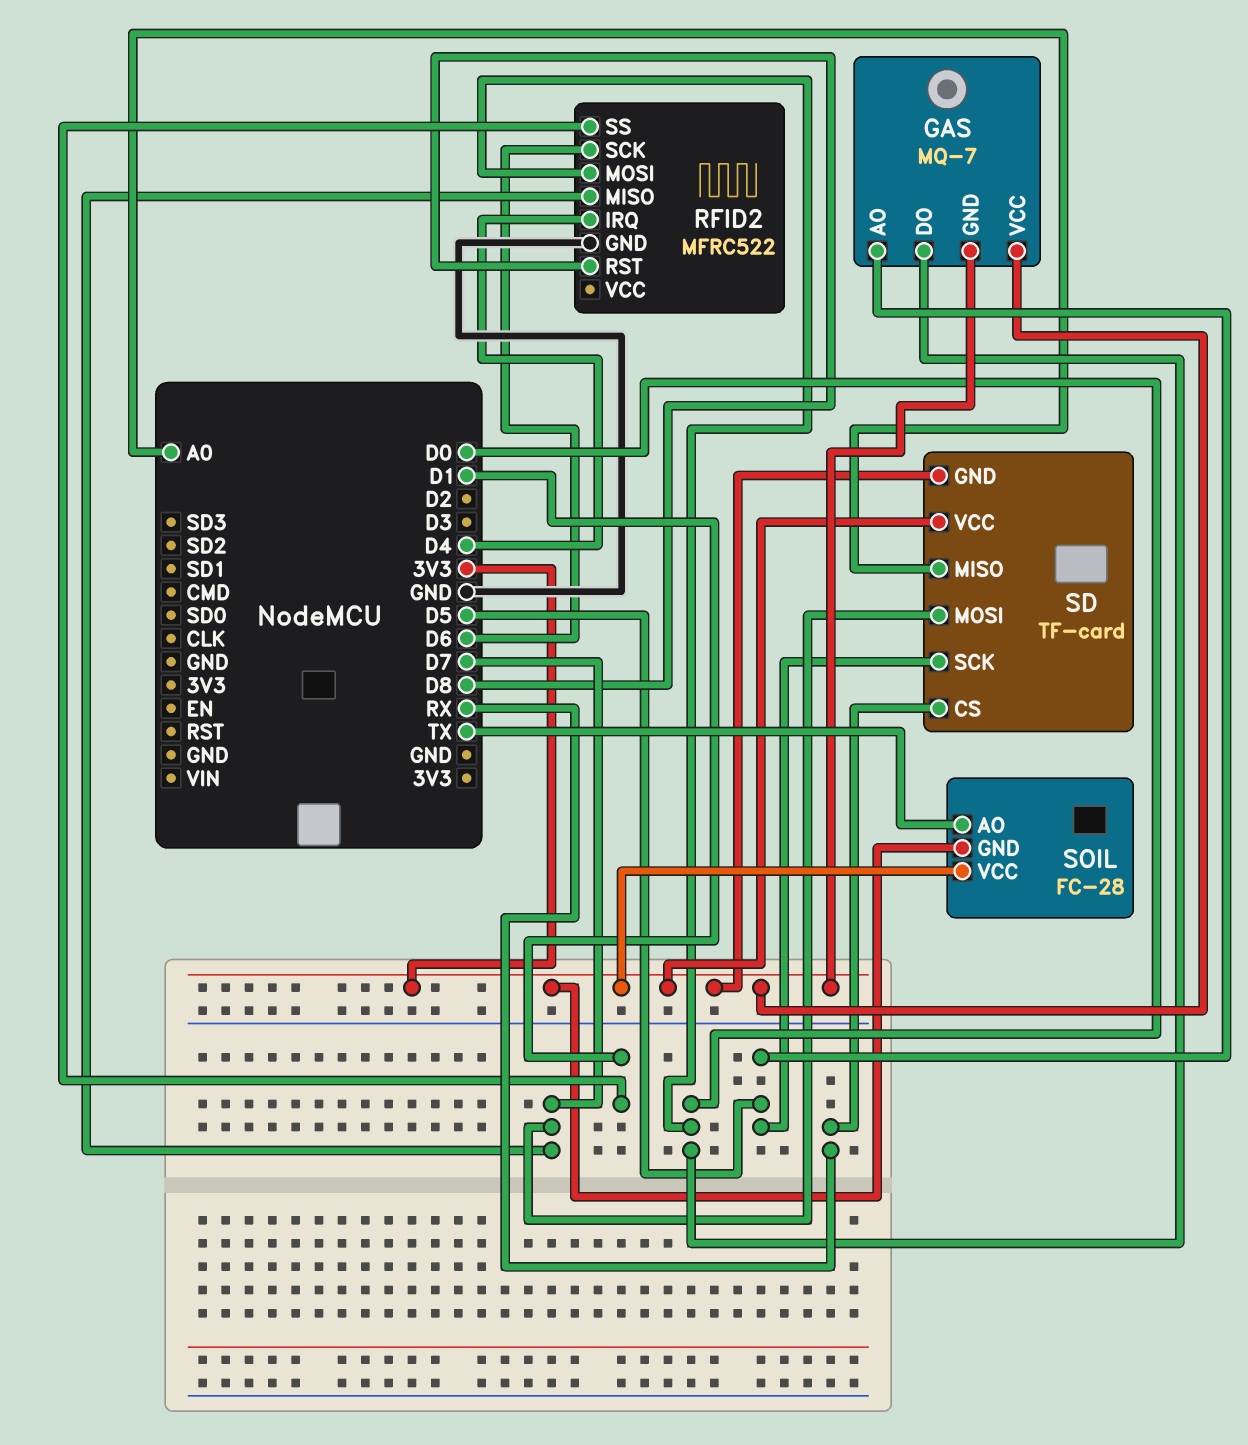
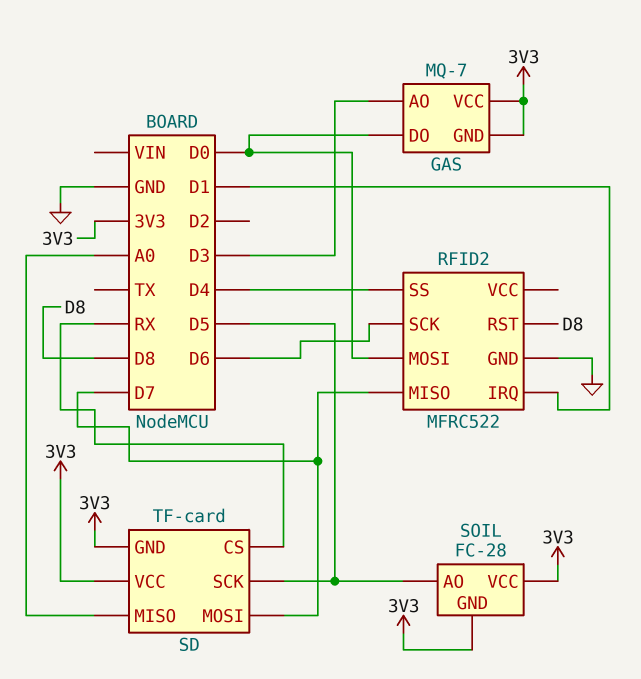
GAS pin AO: D5 -> D3
RFID2 pin IRQ: D4 -> D1
RFID2 pin SS: D1 -> D4
SOIL pin AO: TX -> D5

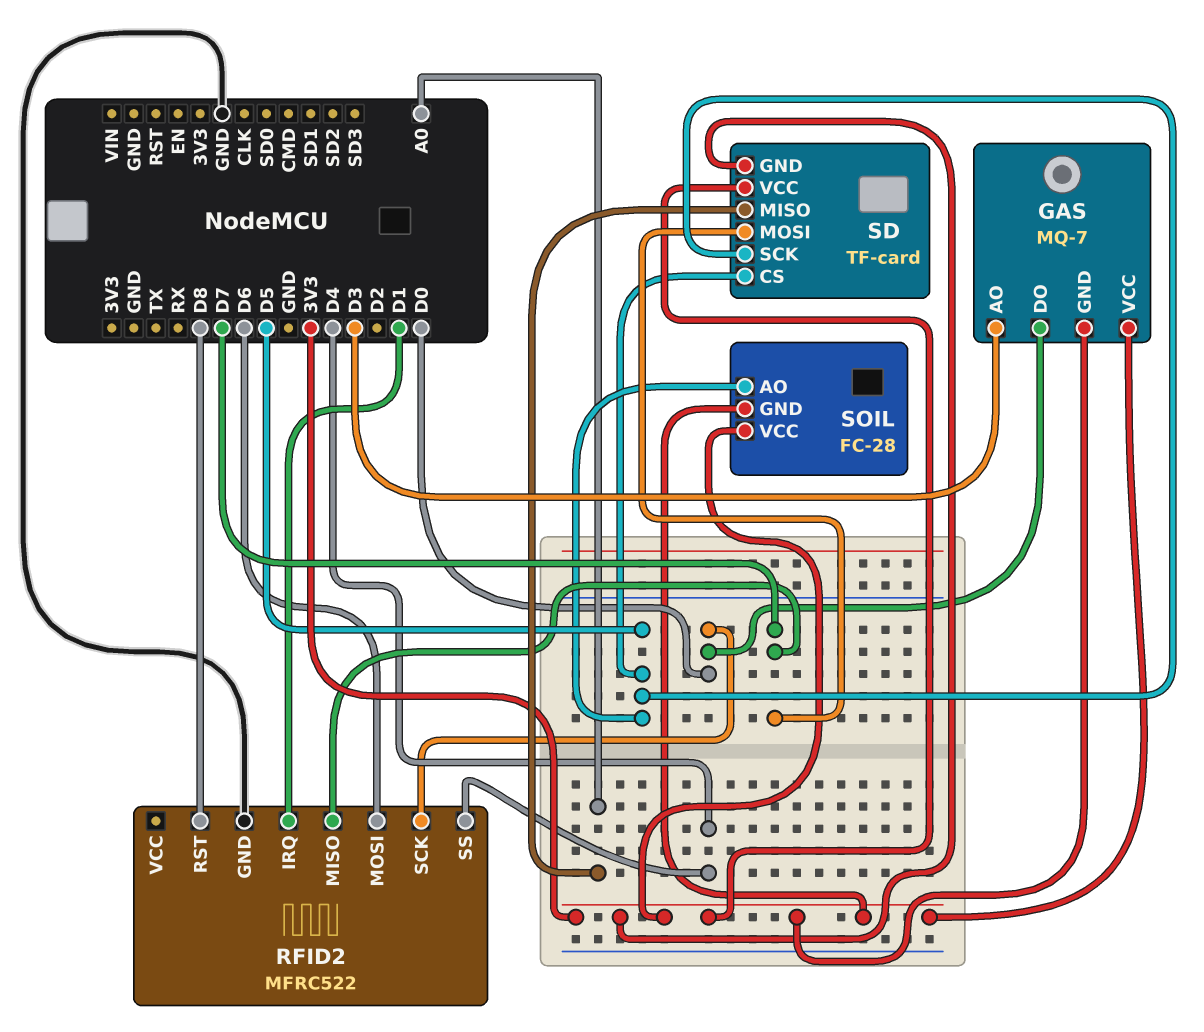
RFID2 pin MOSI: D0 -> D6
RFID2 pin SCK: D6 -> D0
SD pin CS: RX -> D5

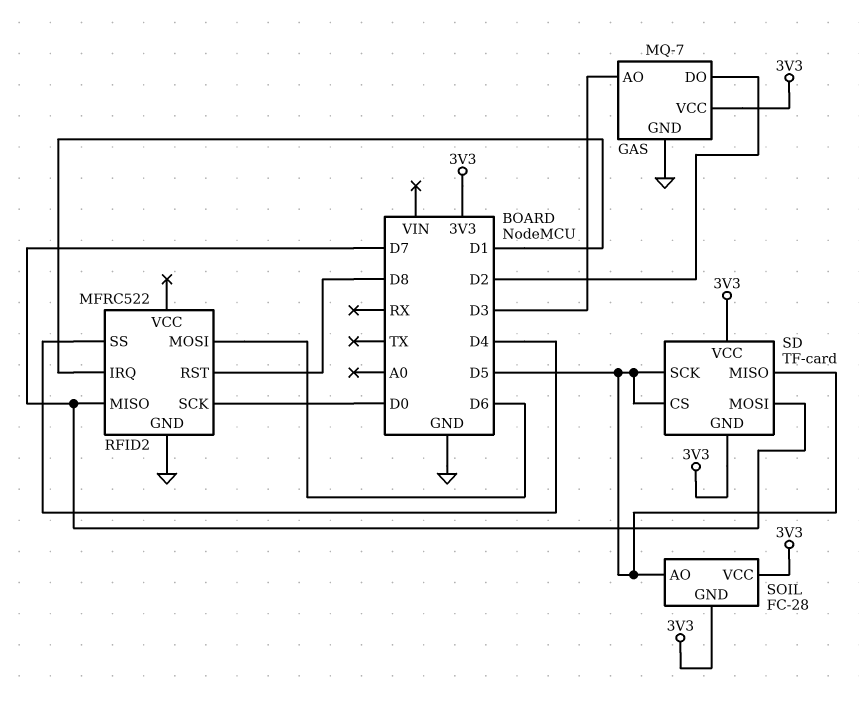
GAS pin DO: D0 -> D2
GAS pin GND: 3V3 -> GND
SD pin MISO: A0 -> D5

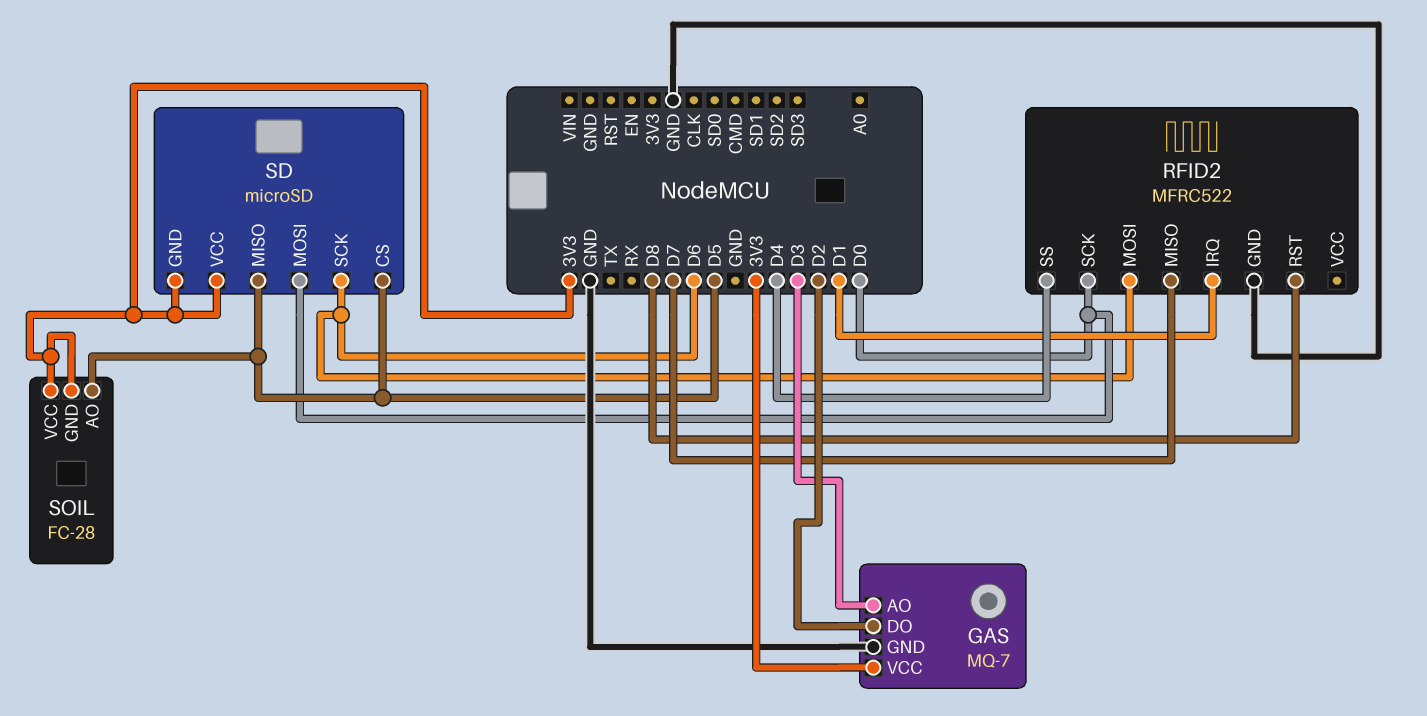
SD: TF-card -> microSD
SD pin MOSI: D7 -> D0
SD pin SCK: D5 -> D6

